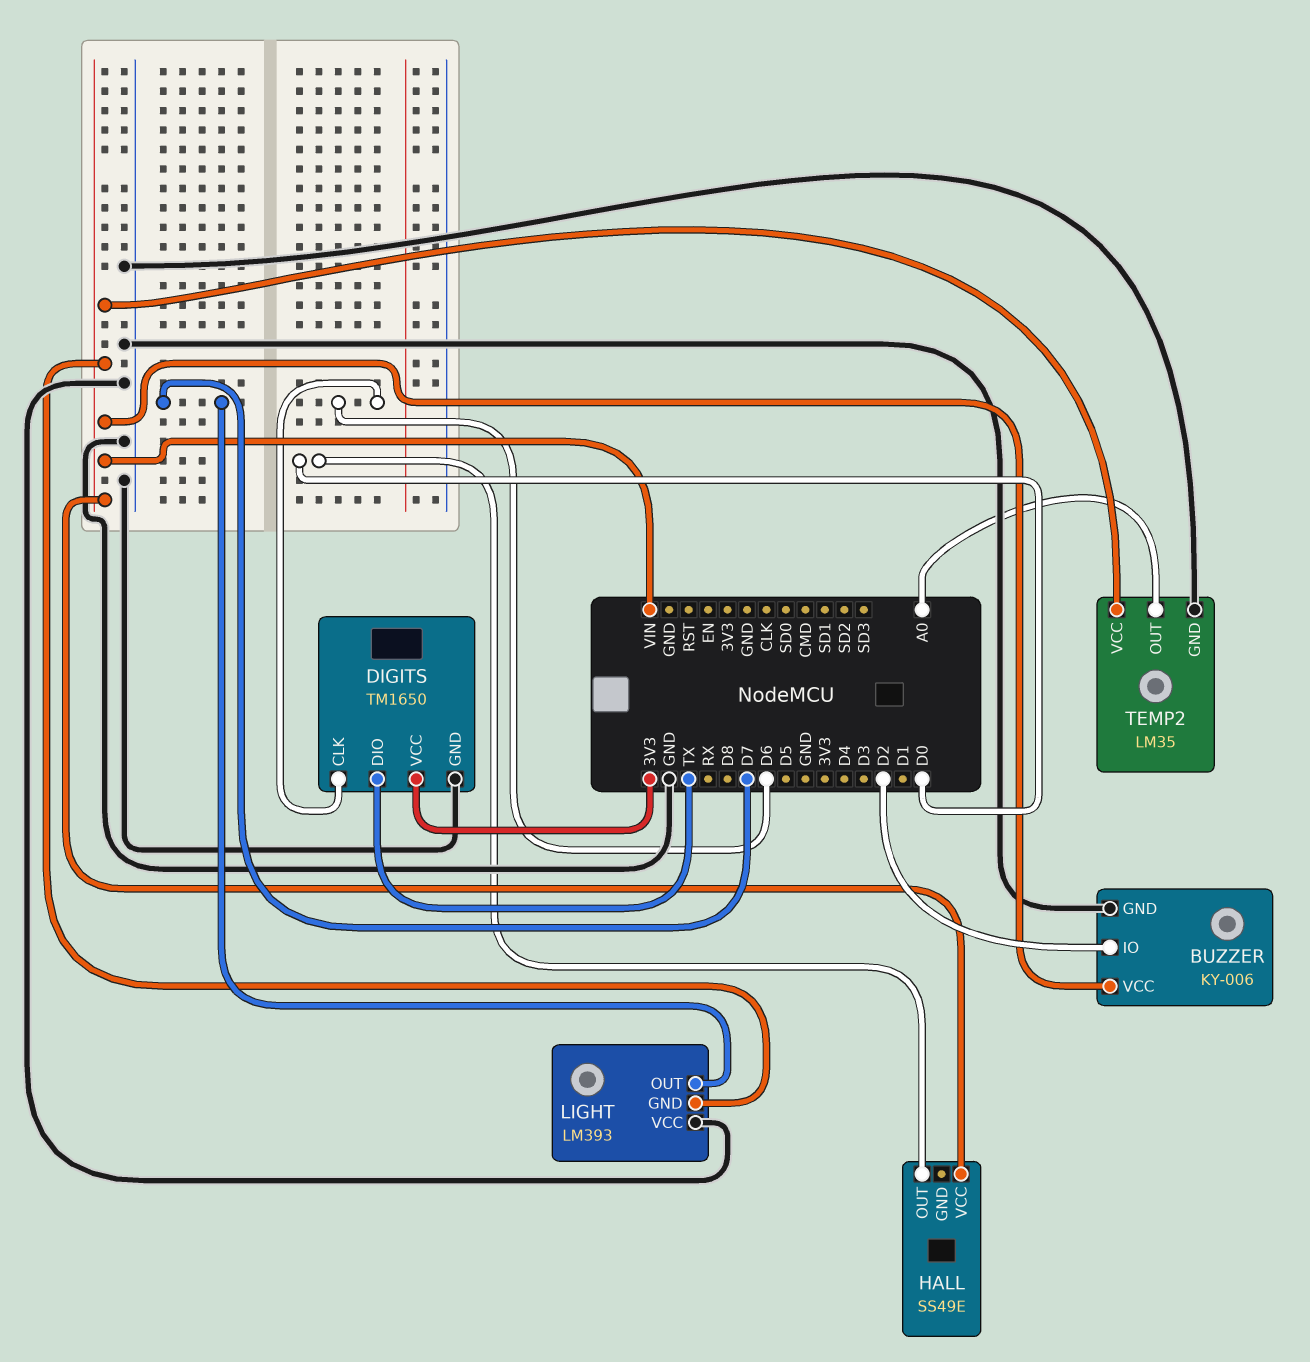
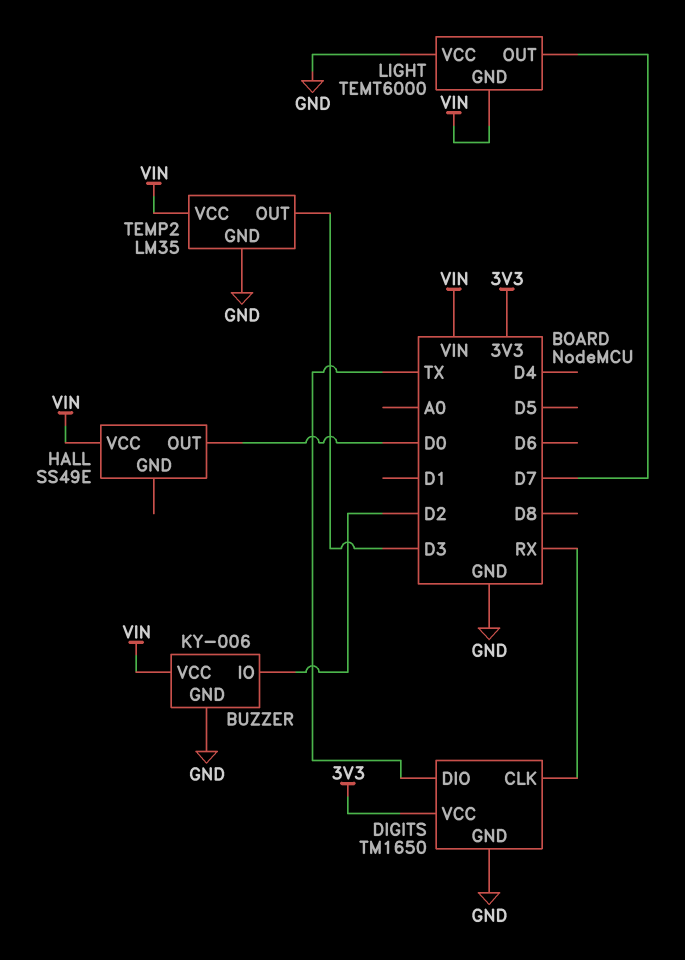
DIGITS pin CLK: D6 -> RX
LIGHT: LM393 -> TEMT6000
TEMP2 pin OUT: A0 -> D3

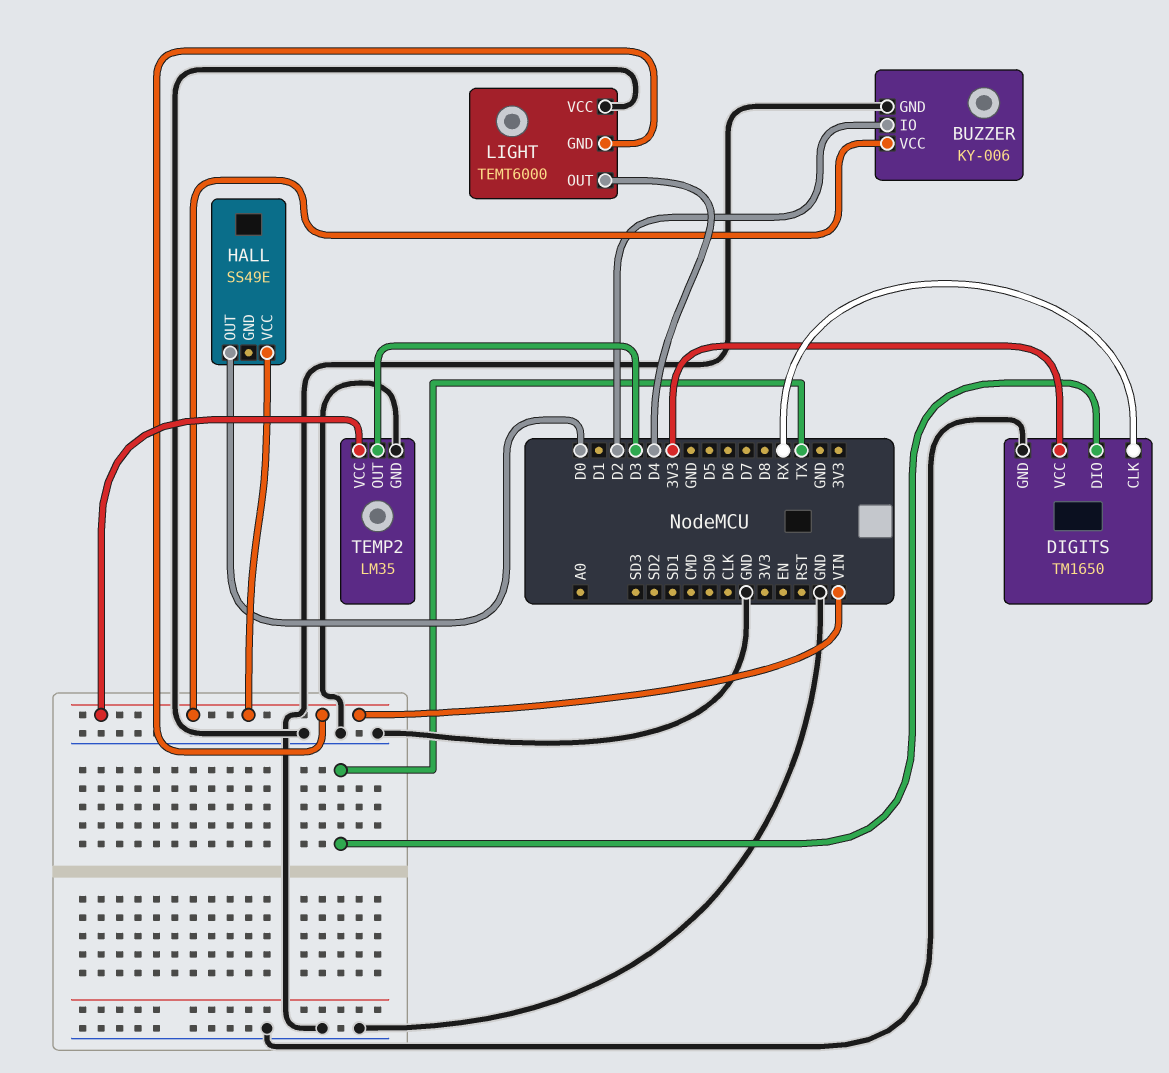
LIGHT pin OUT: D7 -> D4

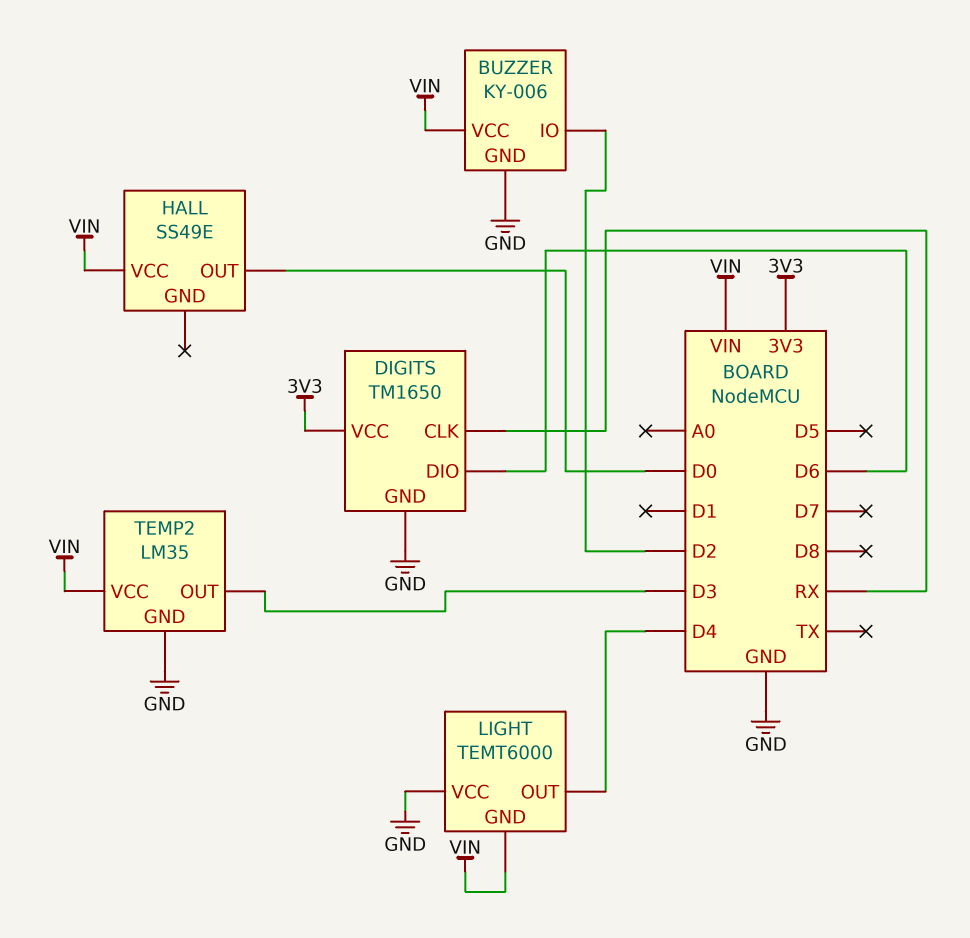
DIGITS pin DIO: TX -> D6

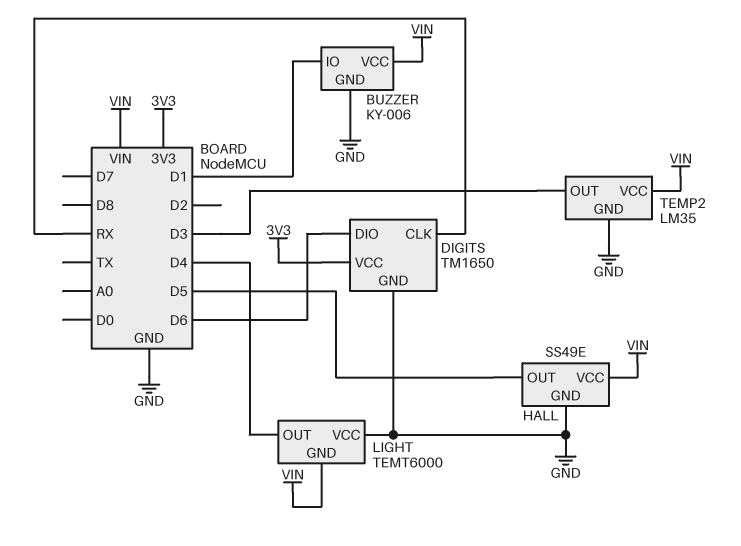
BUZZER pin IO: D2 -> D1
HALL pin GND: none -> GND
HALL pin OUT: D0 -> D5

